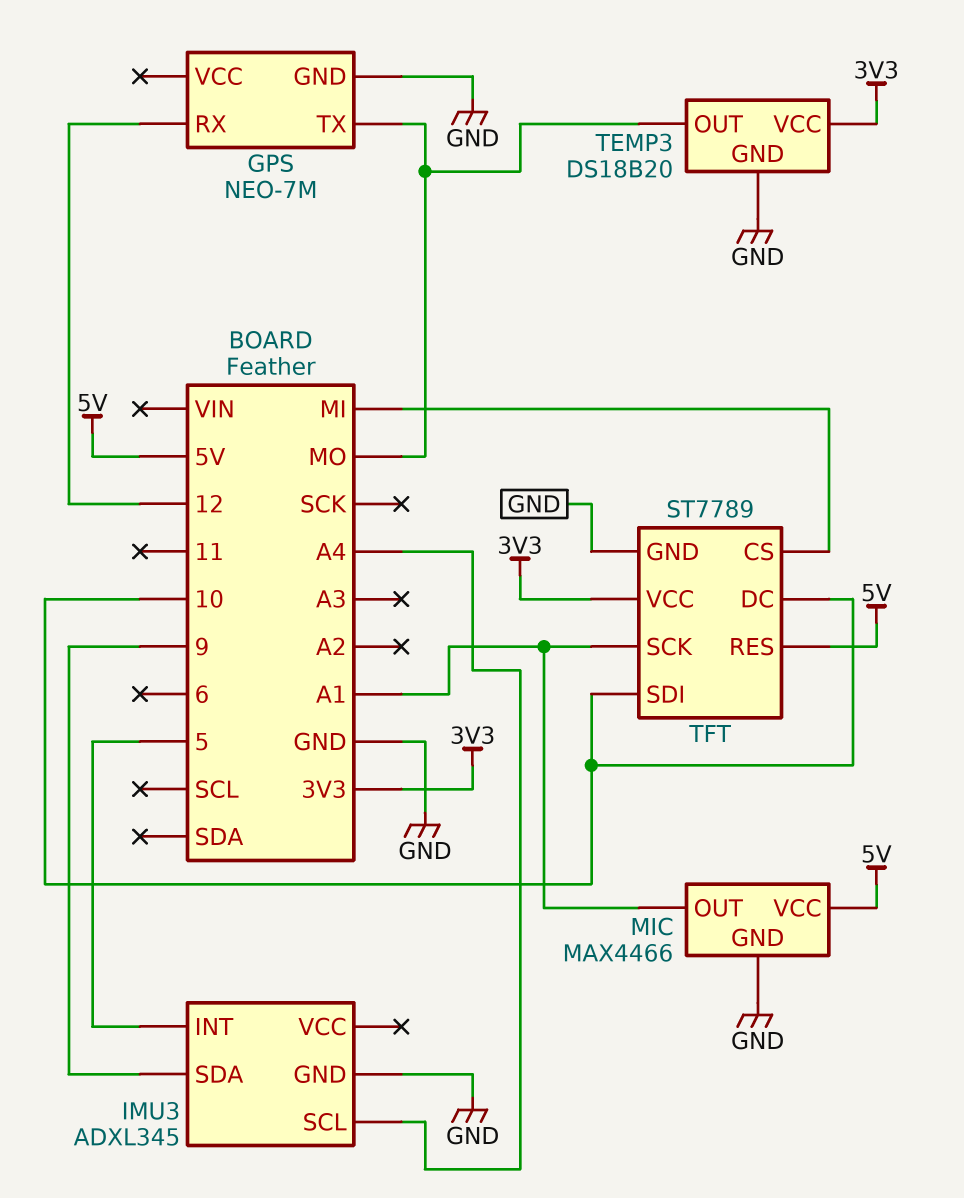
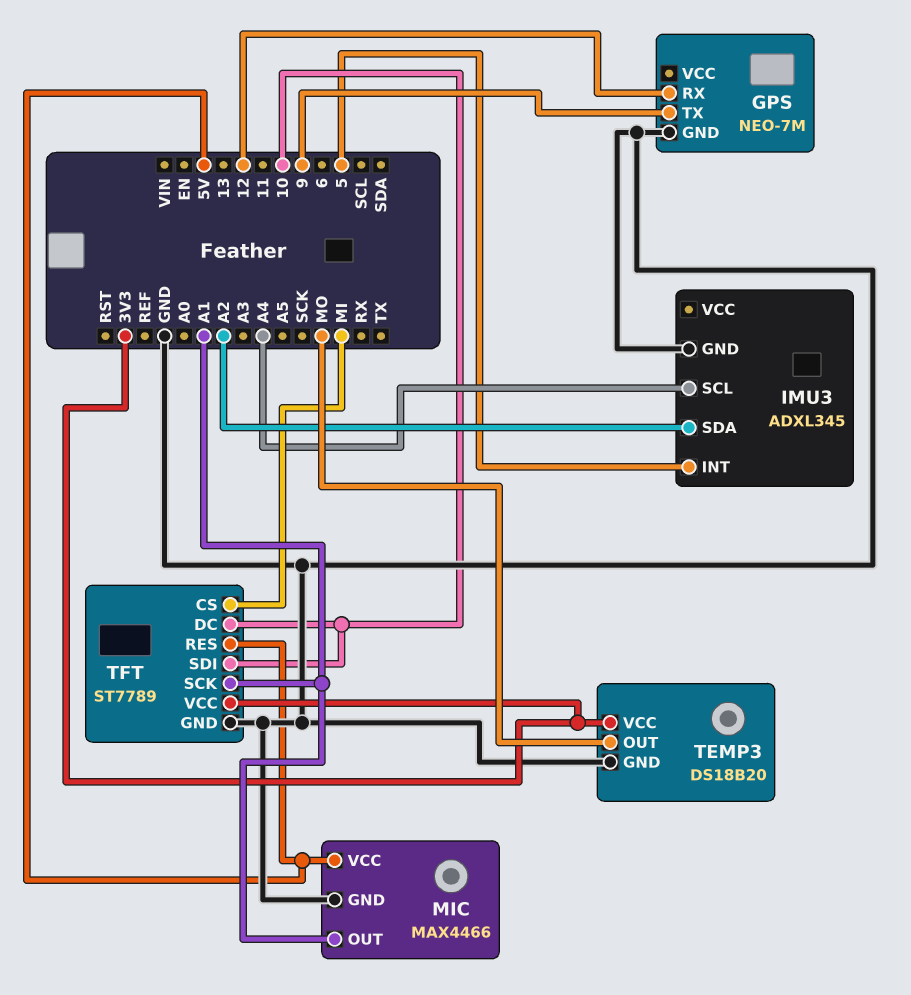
GPS pin TX: MO -> 9
IMU3 pin SDA: 9 -> A2

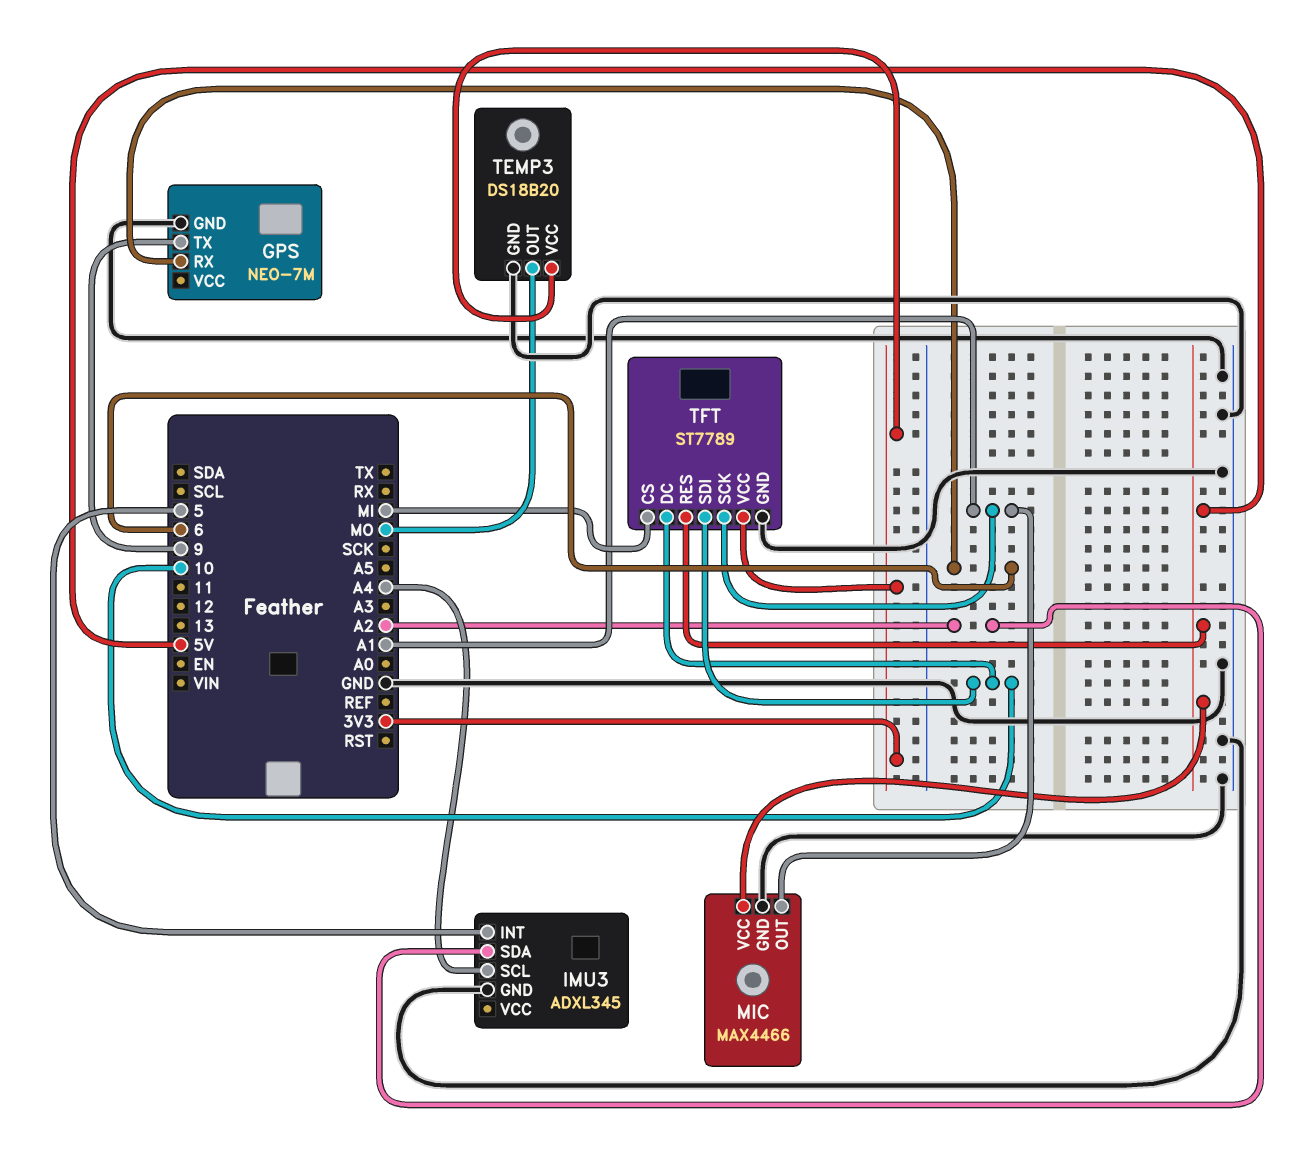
GPS pin RX: 12 -> 6

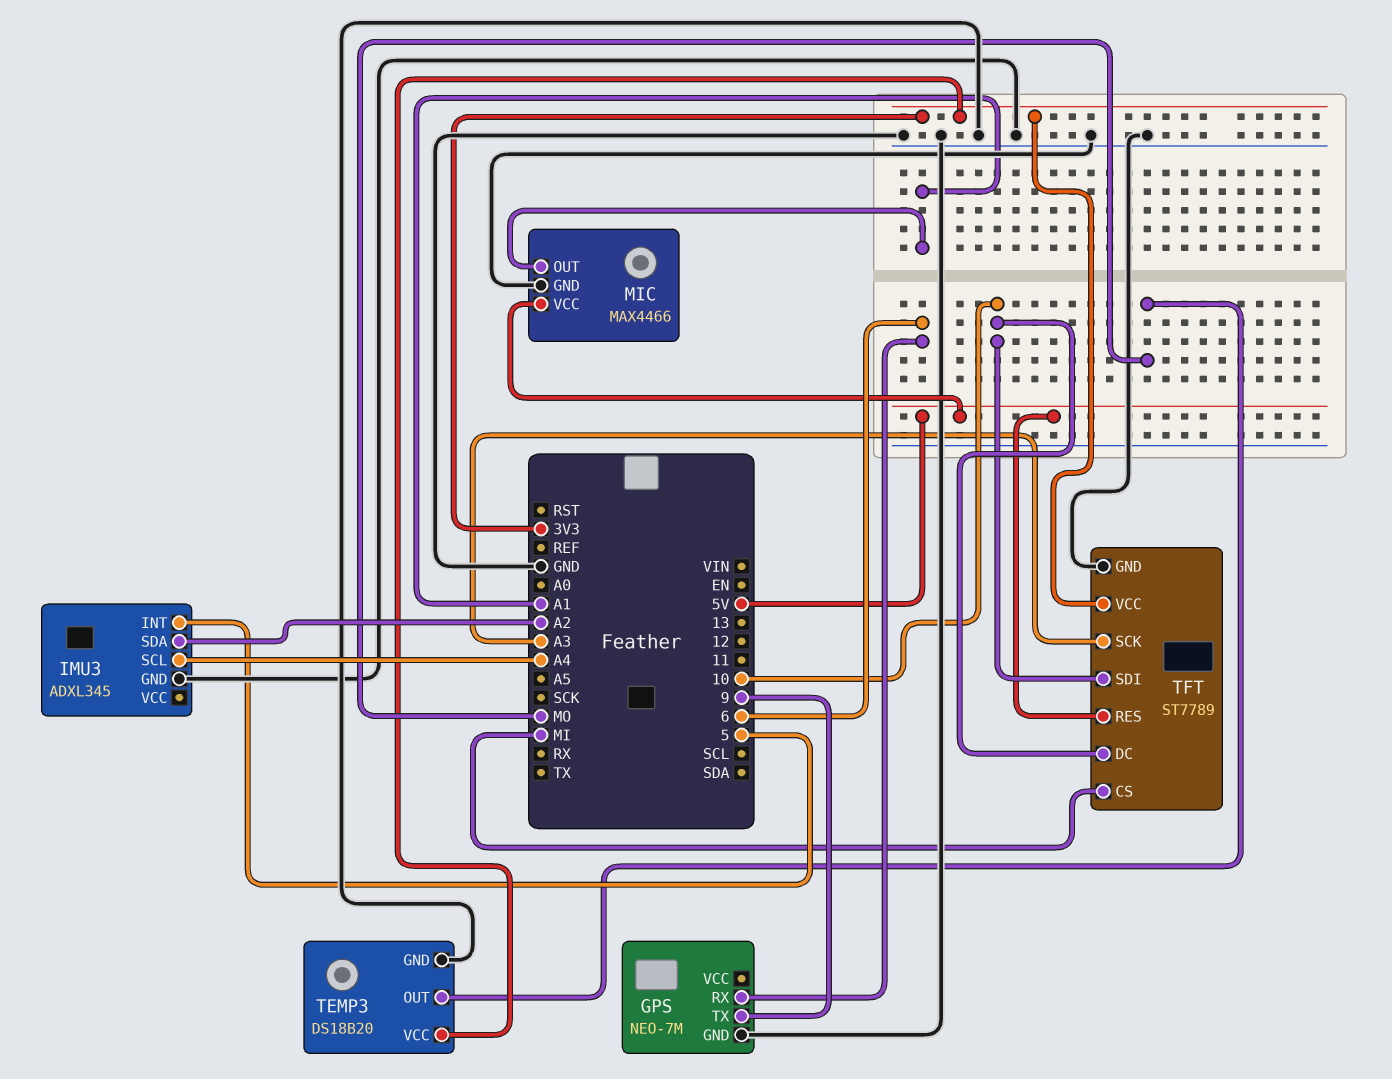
TFT pin SCK: A1 -> A3

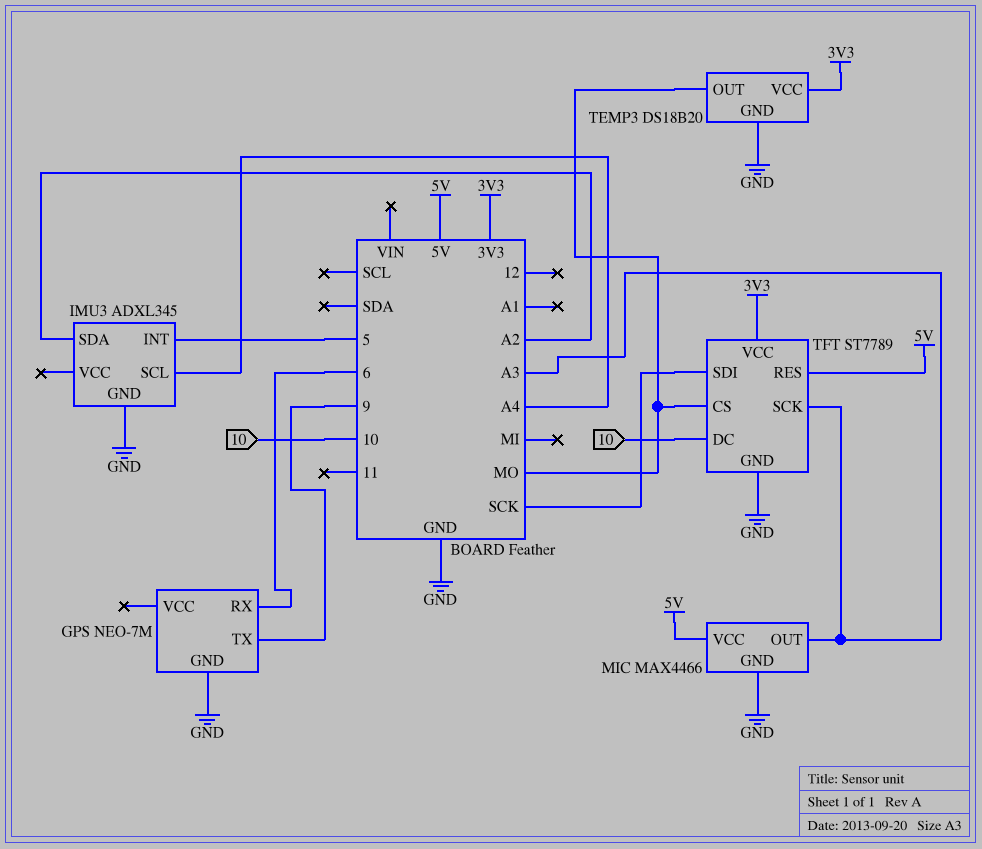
MIC pin OUT: A1 -> A3
TFT pin CS: MI -> MO
TFT pin SDI: 10 -> SCK

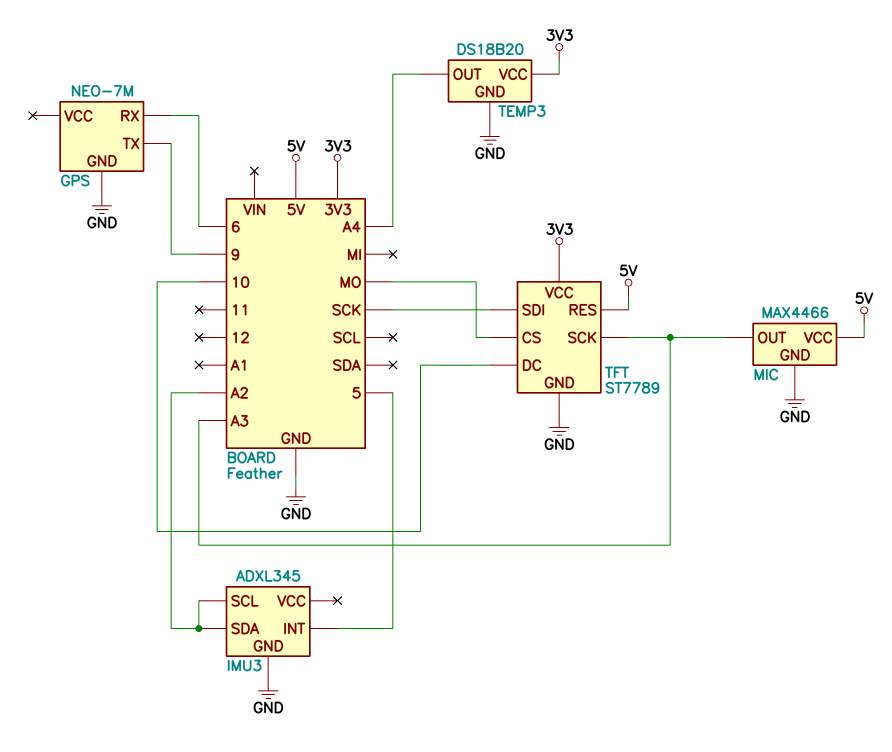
IMU3 pin SCL: A4 -> A2
TEMP3 pin OUT: MO -> A4

